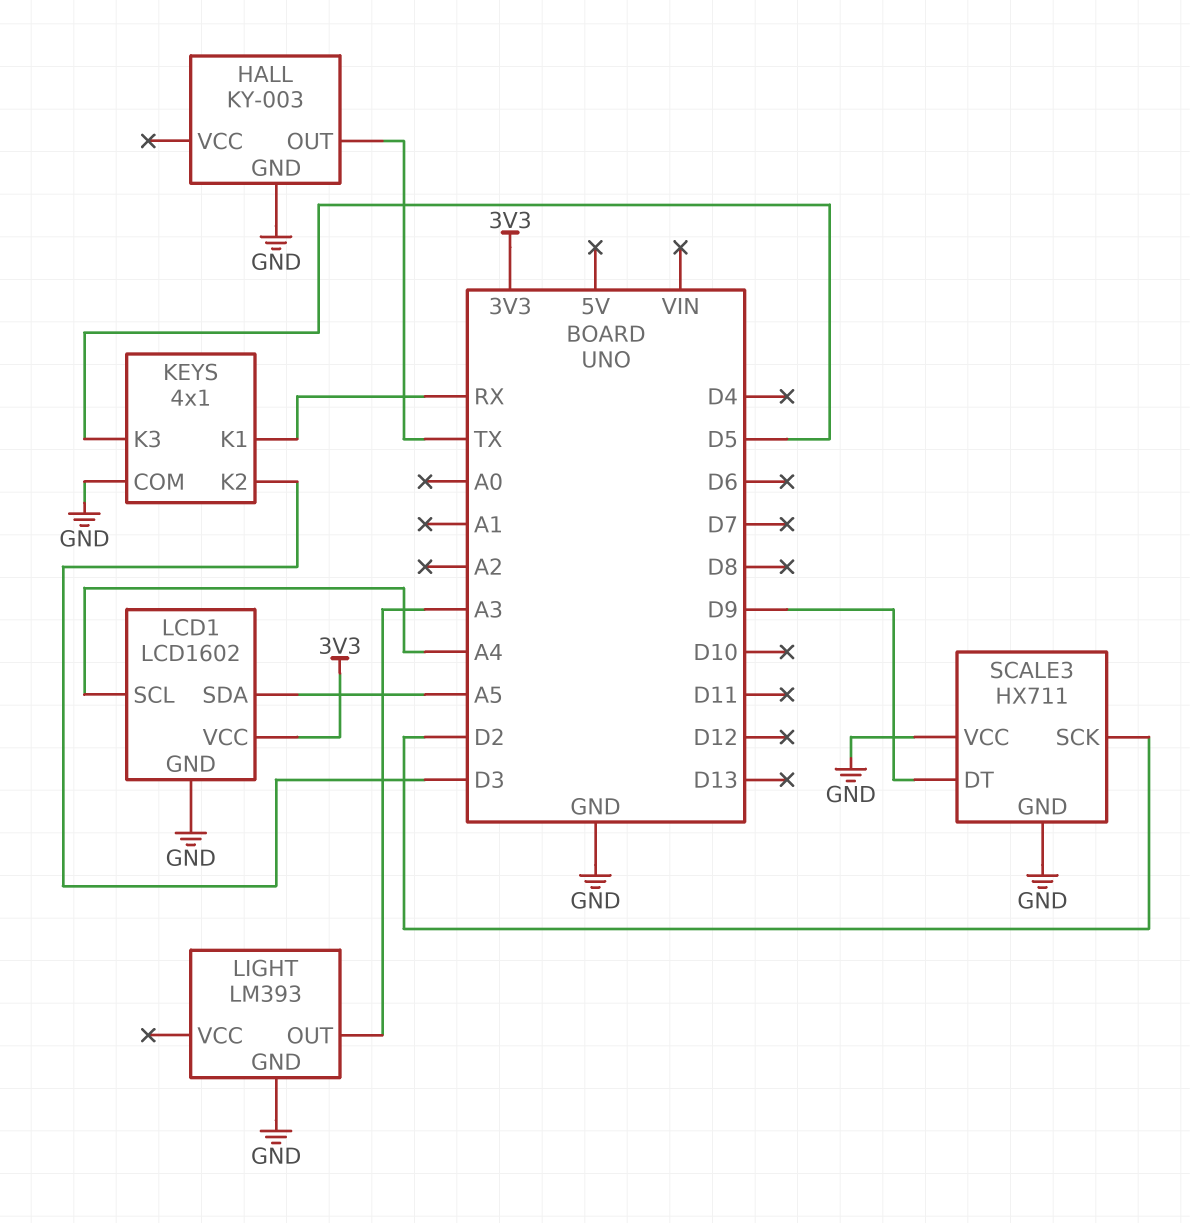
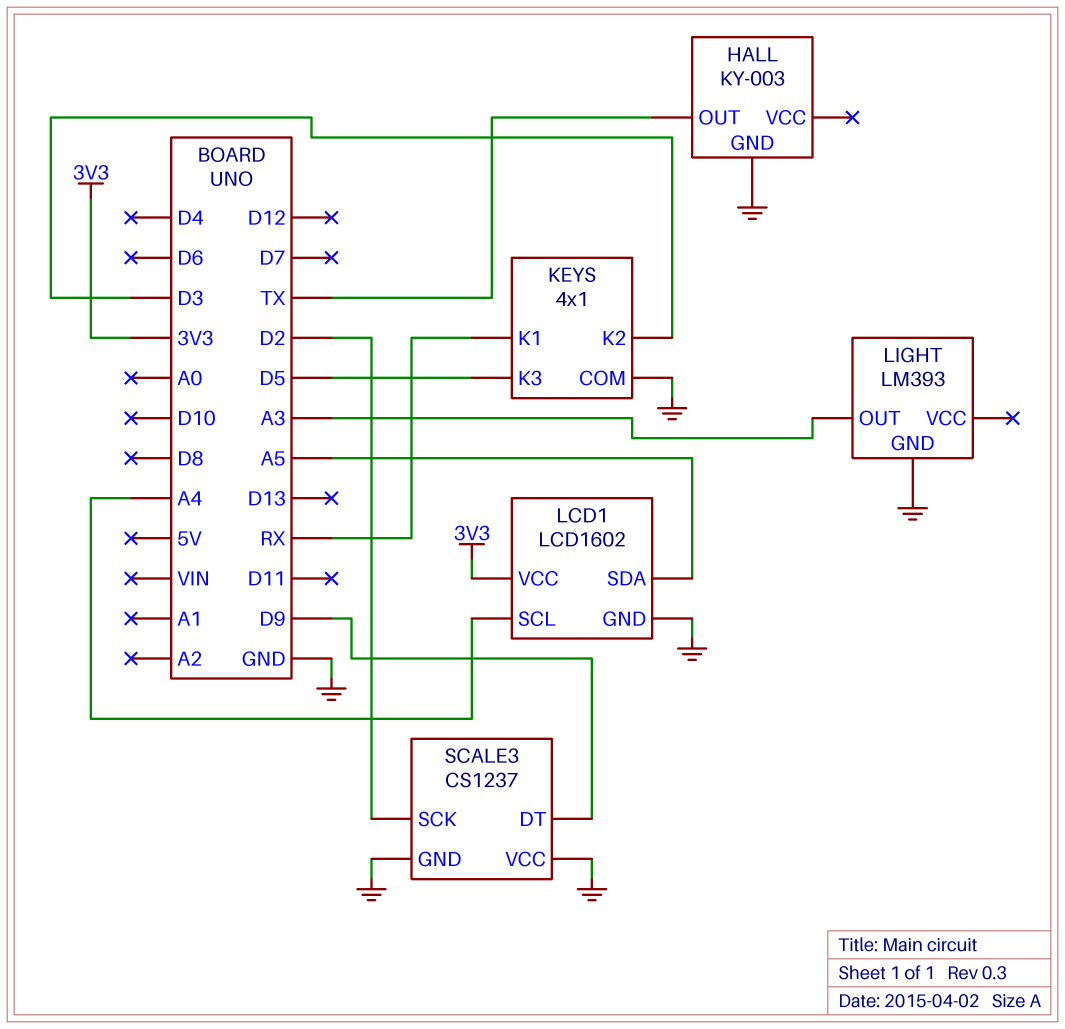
SCALE3: HX711 -> CS1237

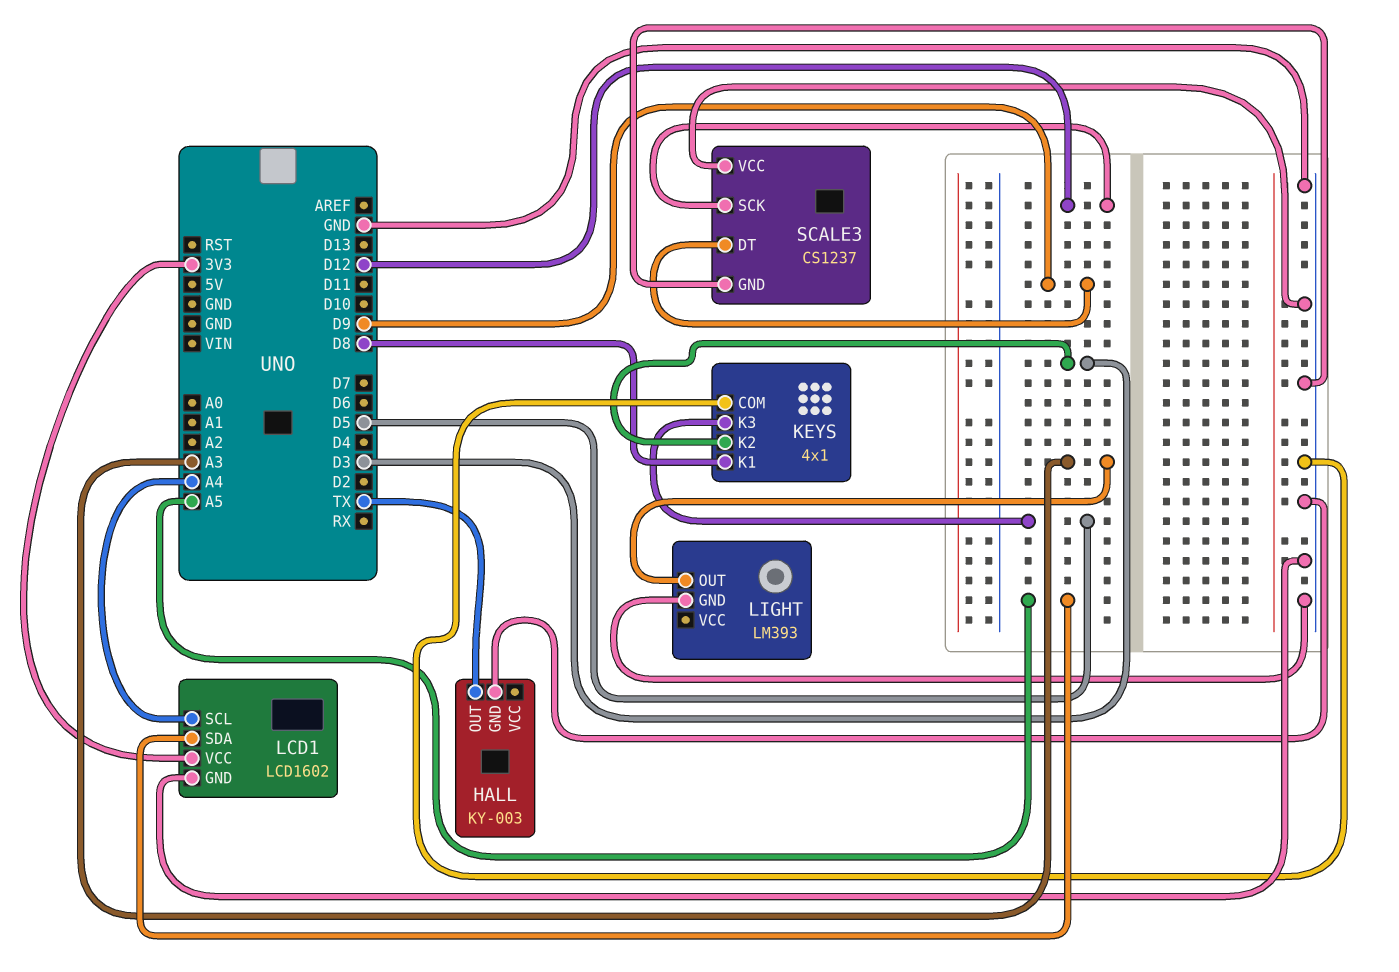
KEYS pin K1: RX -> D8
SCALE3 pin SCK: D2 -> D12

